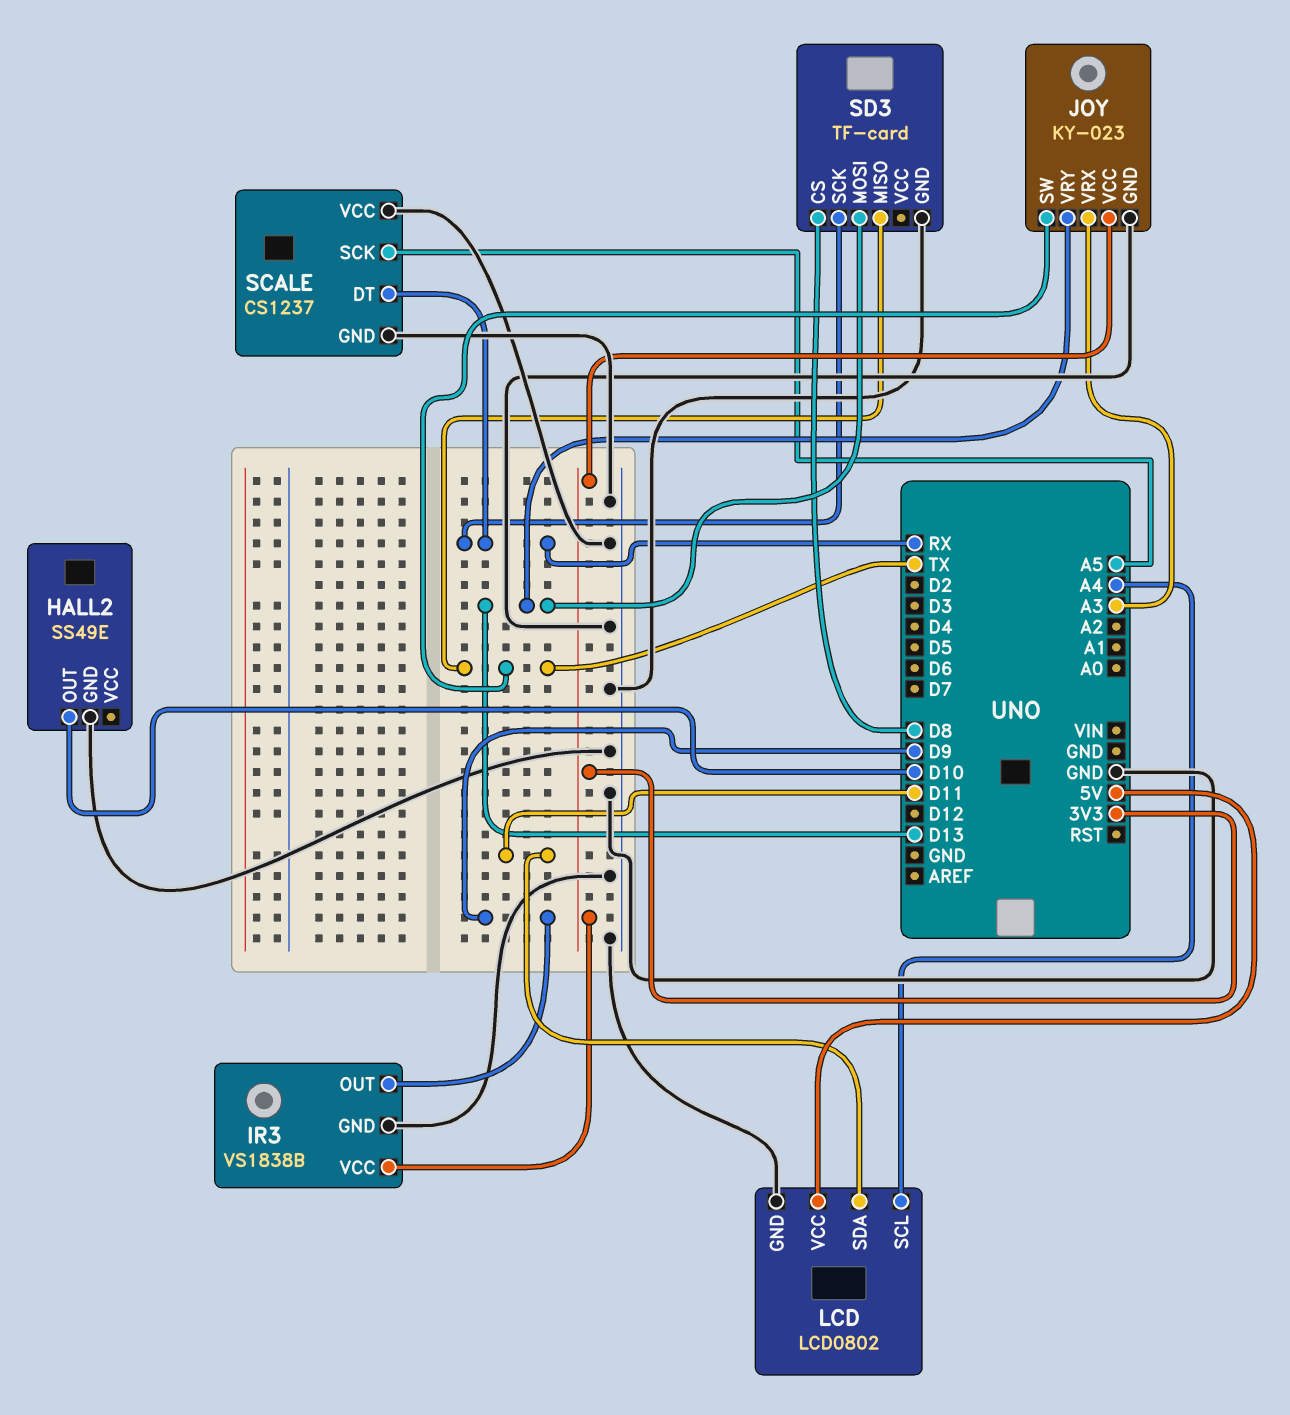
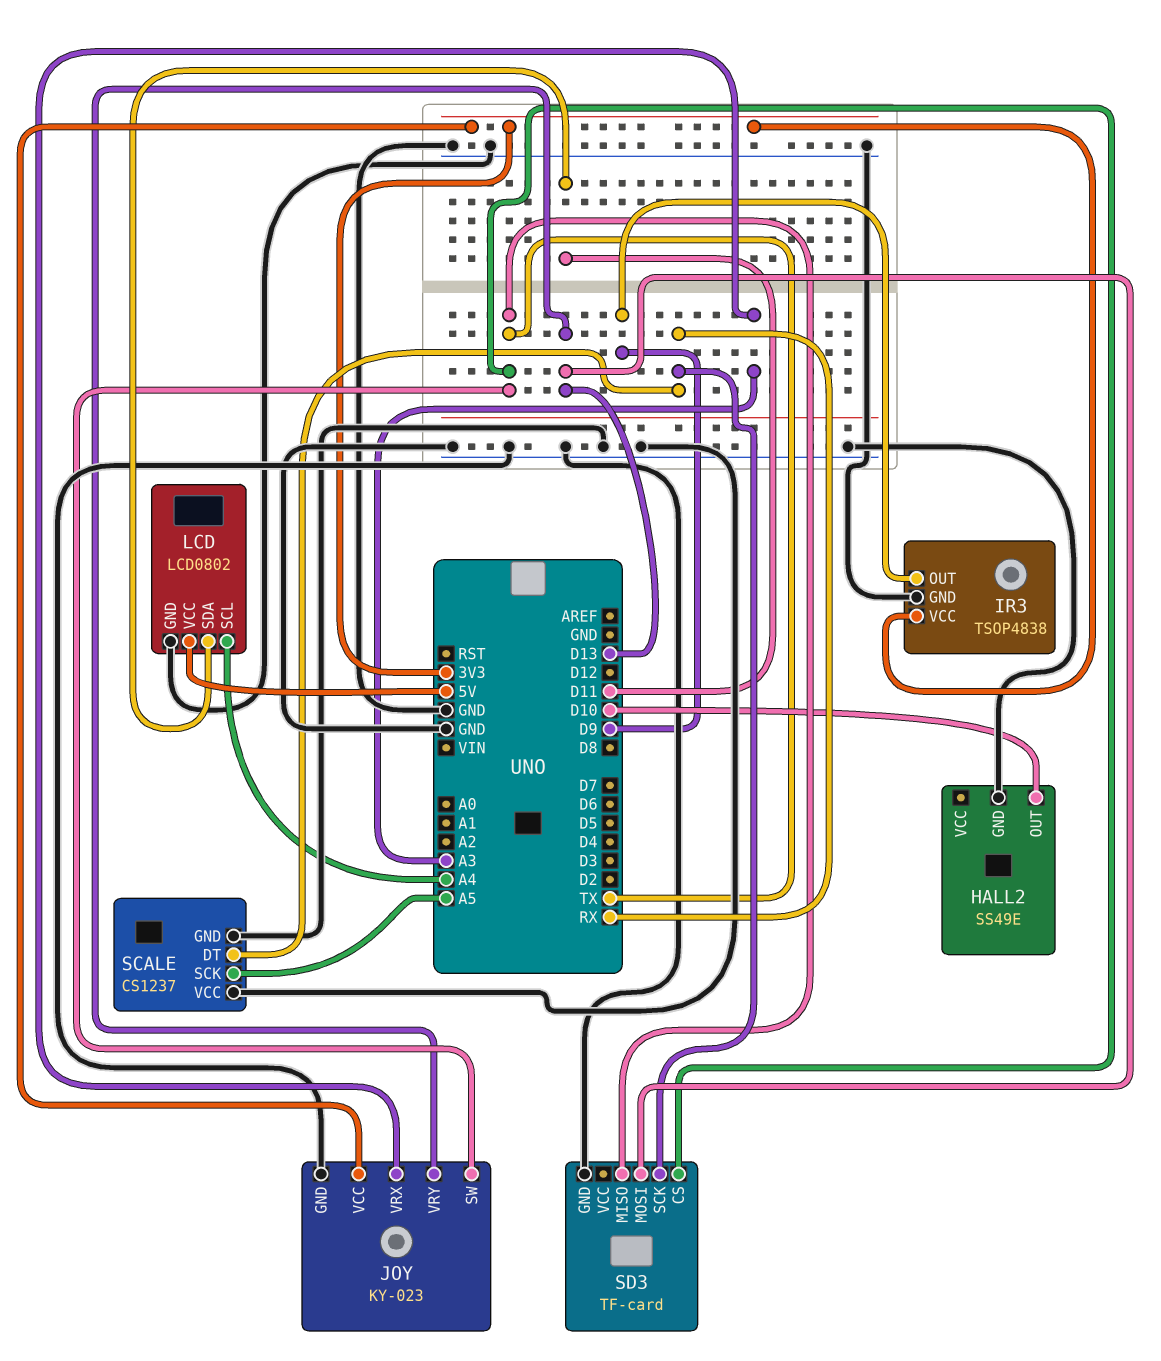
IR3: VS1838B -> TSOP4838
SD3 pin CS: D8 -> TX

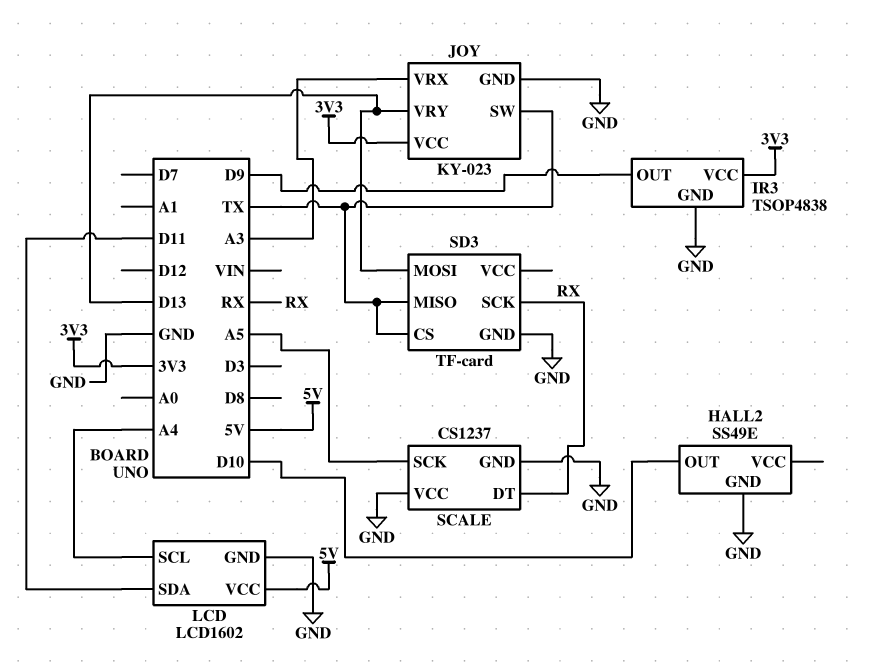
LCD: LCD0802 -> LCD1602

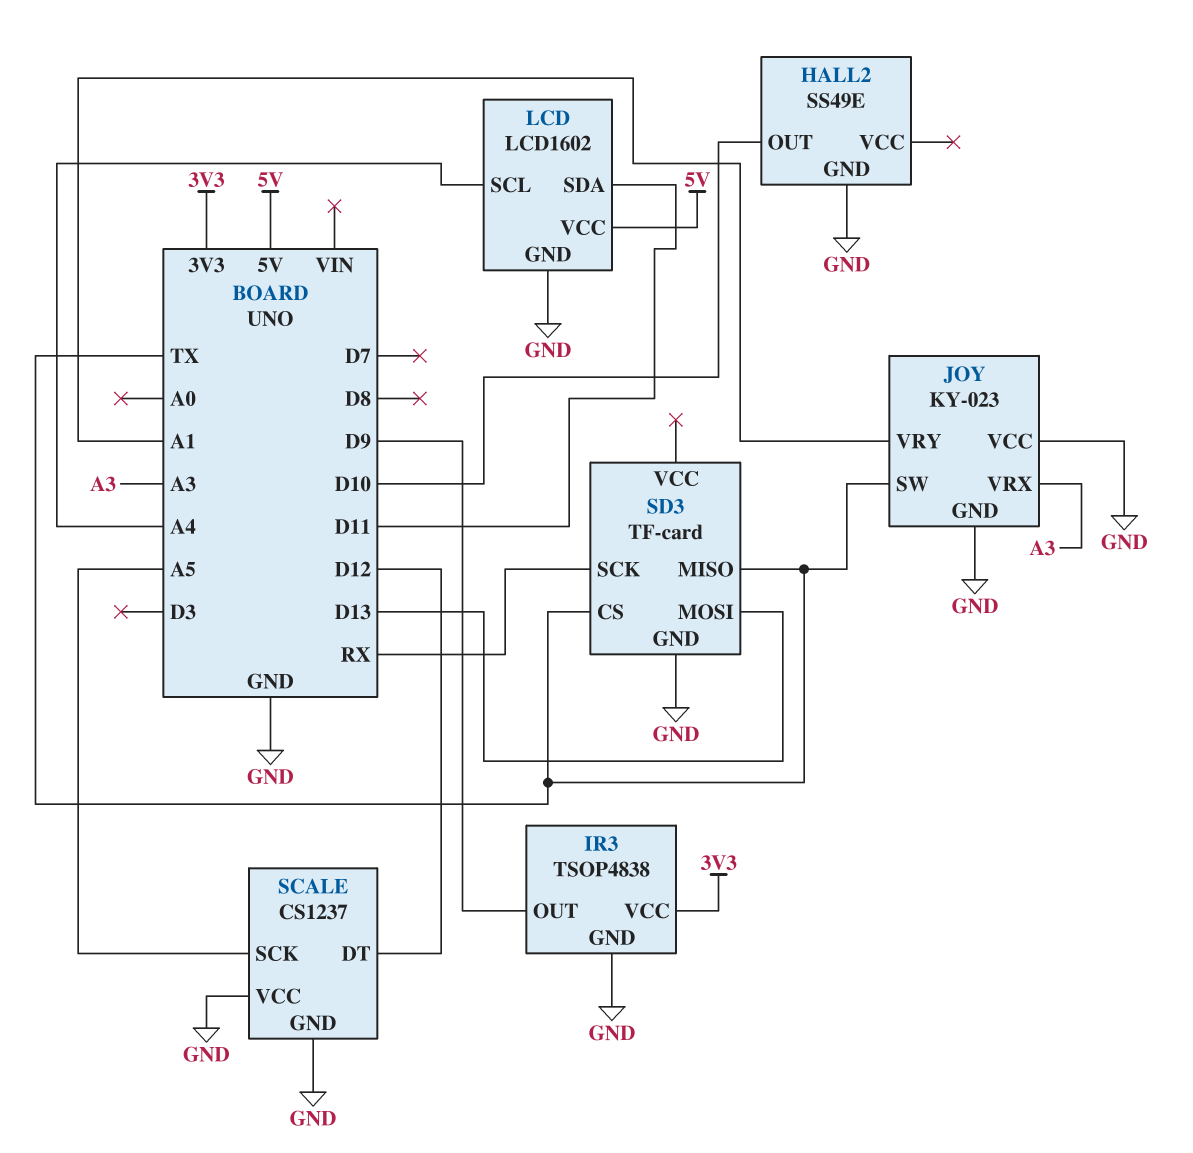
JOY pin VCC: 3V3 -> GND
JOY pin VRY: D13 -> A1
SCALE pin DT: RX -> D12

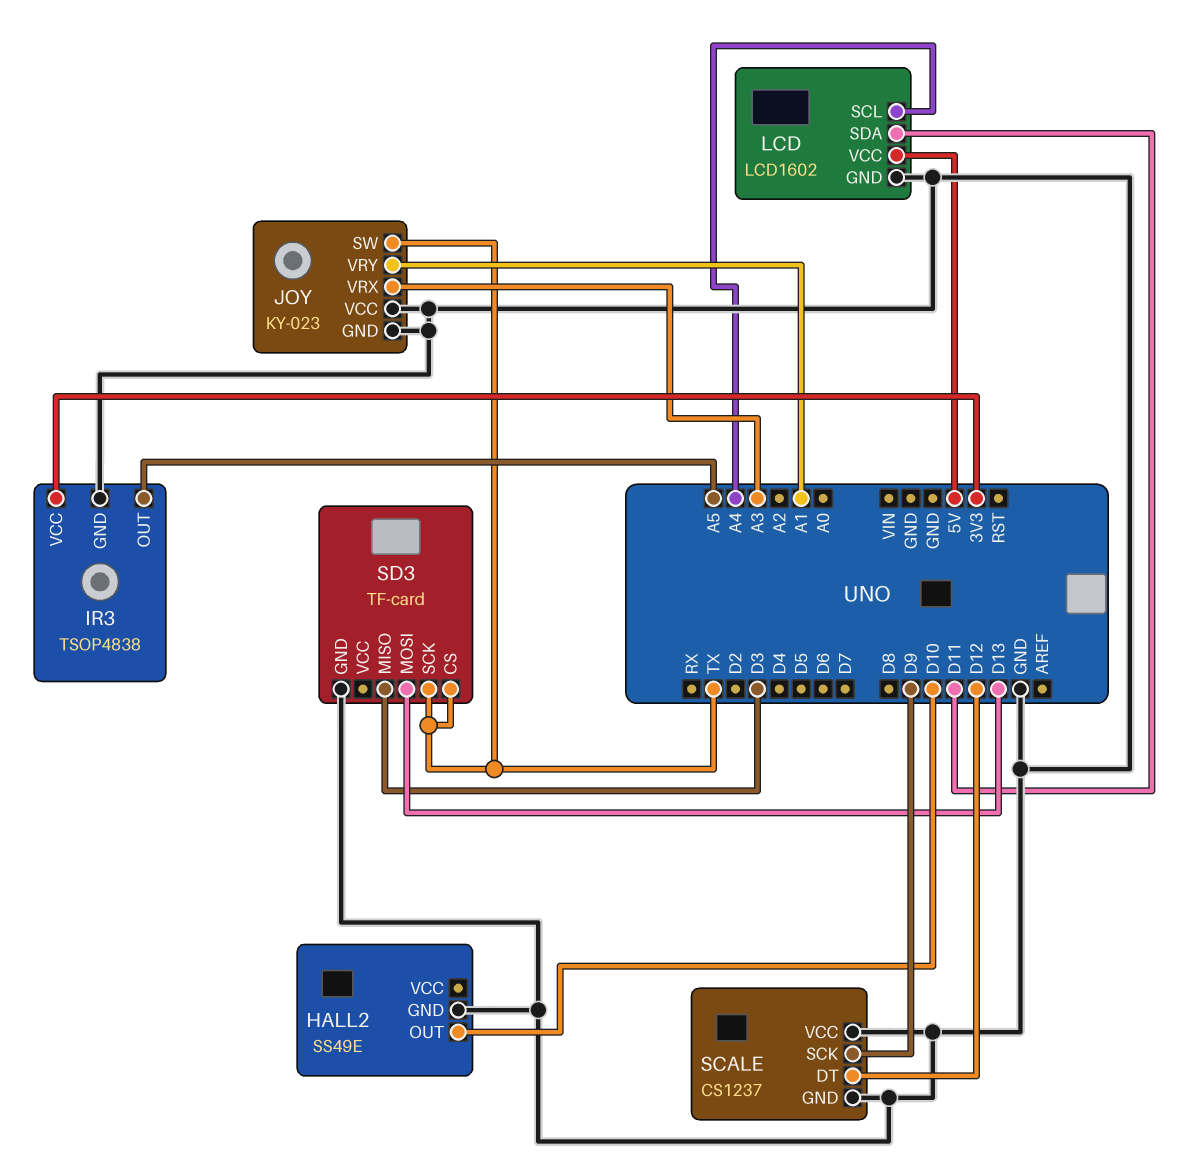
IR3 pin OUT: D9 -> A5
SCALE pin SCK: A5 -> D9
SD3 pin MISO: TX -> D3
SD3 pin SCK: RX -> TX

